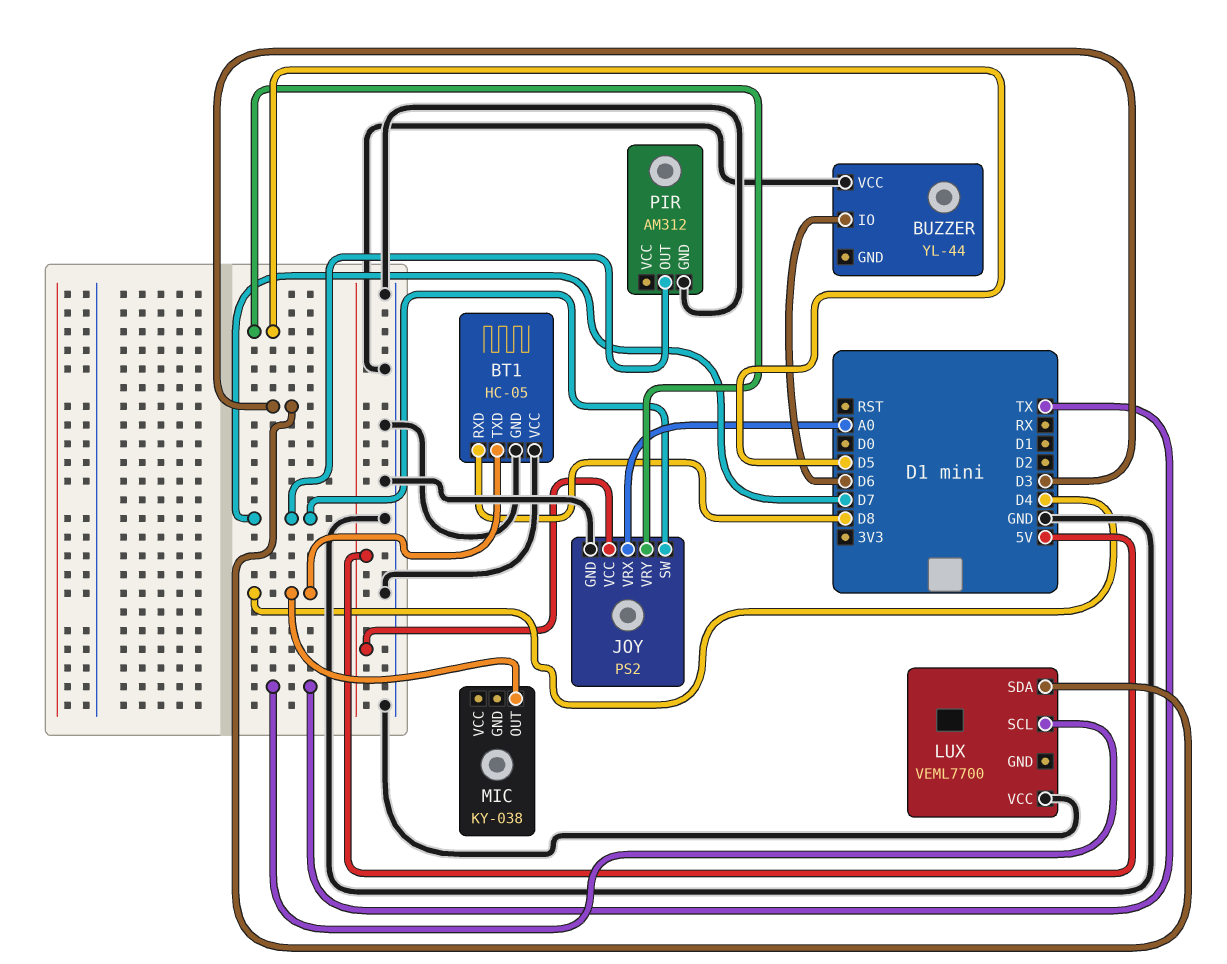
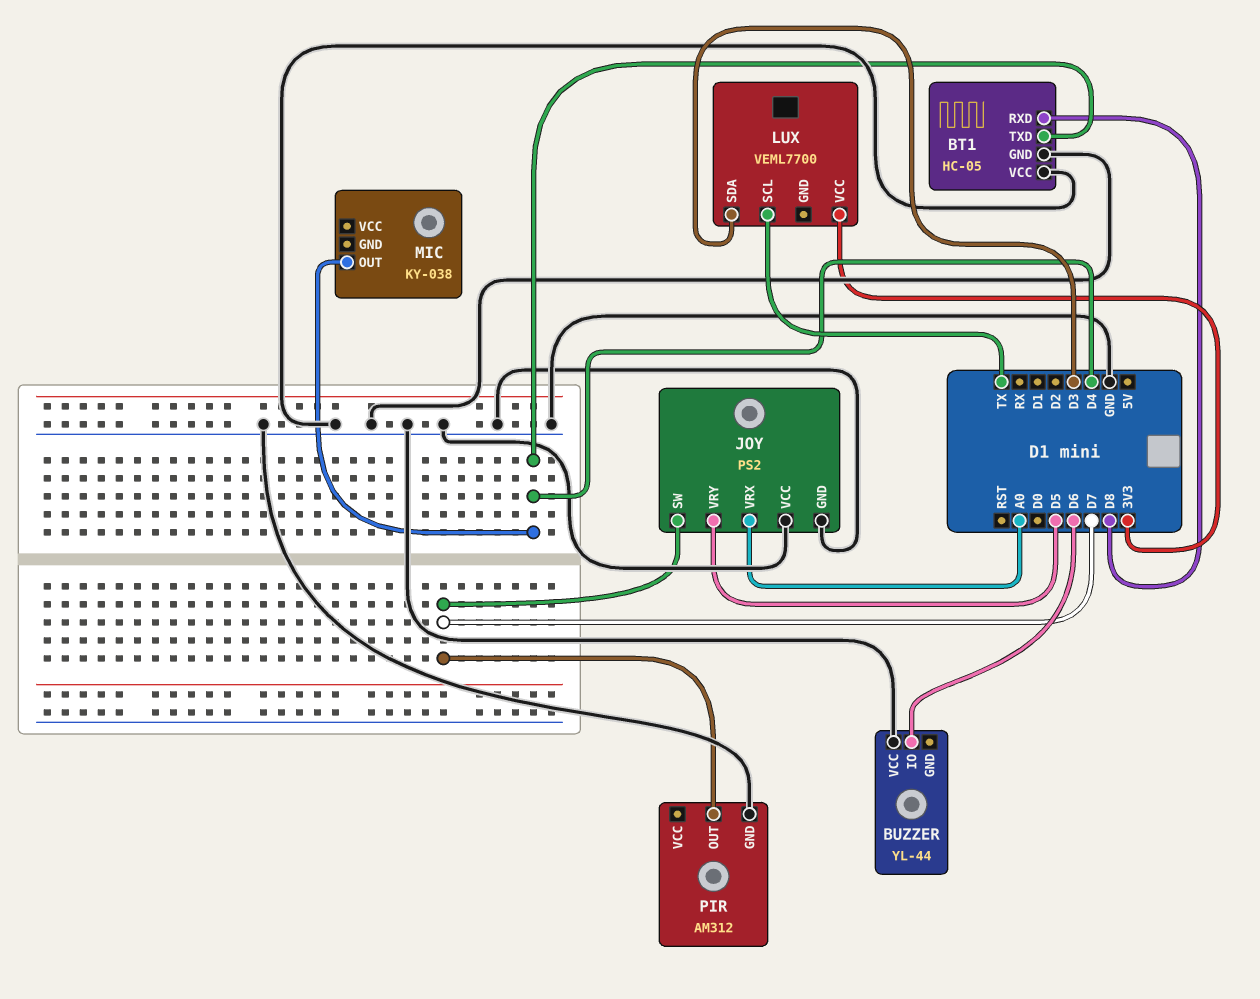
JOY pin VCC: 5V -> GND
LUX pin VCC: GND -> 3V3

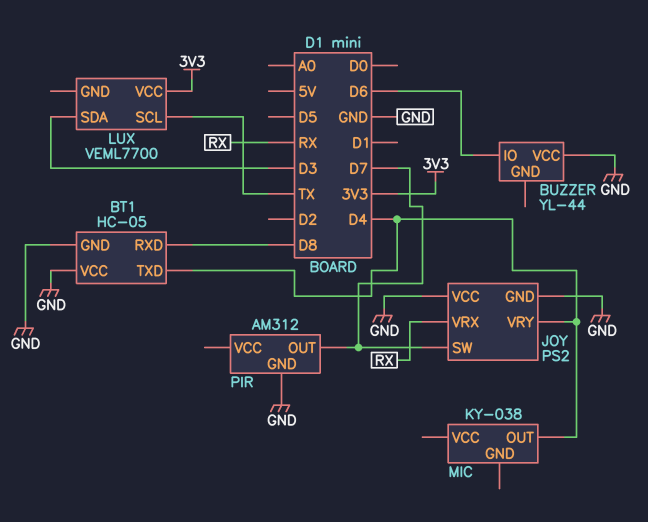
JOY pin VRX: A0 -> RX
JOY pin VRY: D5 -> D4

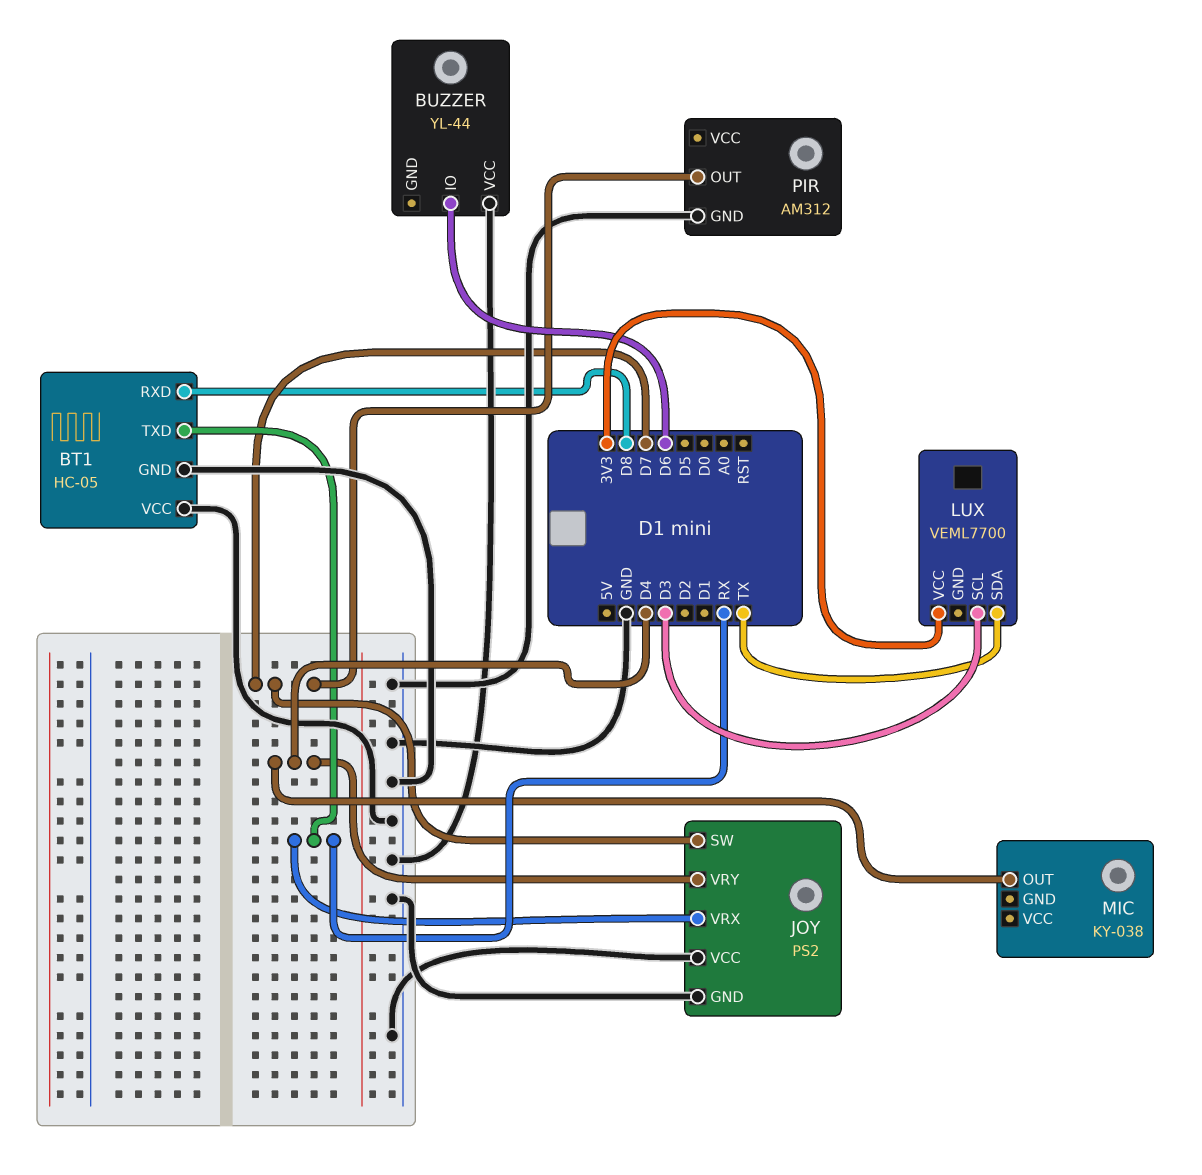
BT1 pin TXD: D4 -> RX
LUX pin SCL: TX -> D3
LUX pin SDA: D3 -> TX

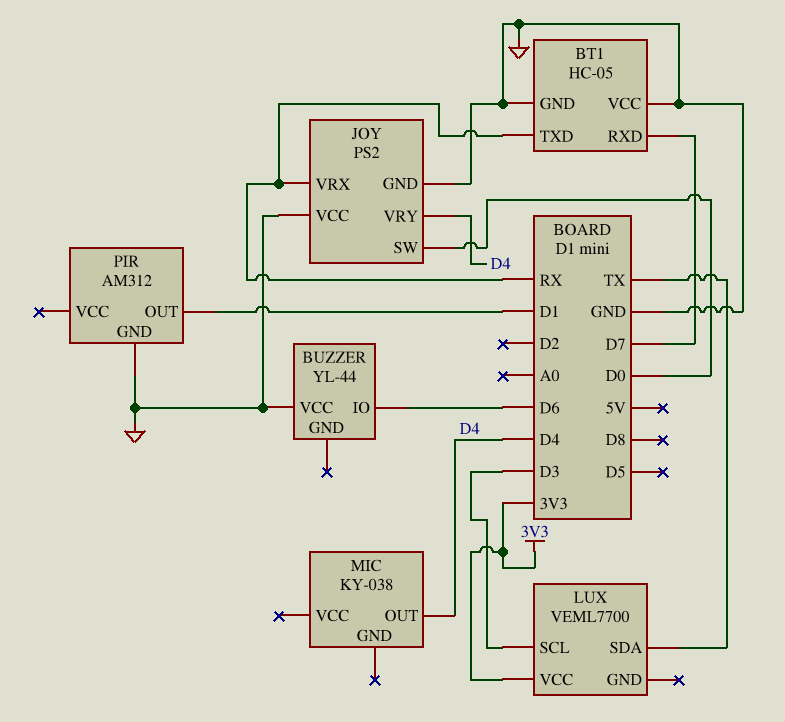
BT1 pin RXD: D8 -> D7
JOY pin SW: D7 -> D0
PIR pin OUT: D7 -> D1

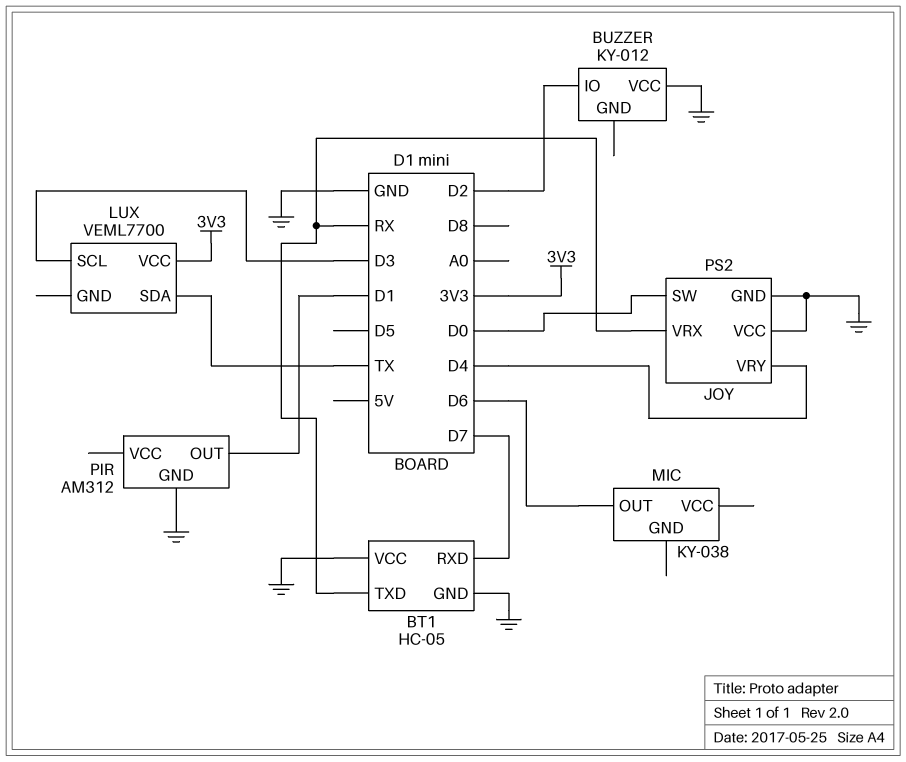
BUZZER: YL-44 -> KY-012
BUZZER pin IO: D6 -> D2
MIC pin OUT: D4 -> D6

